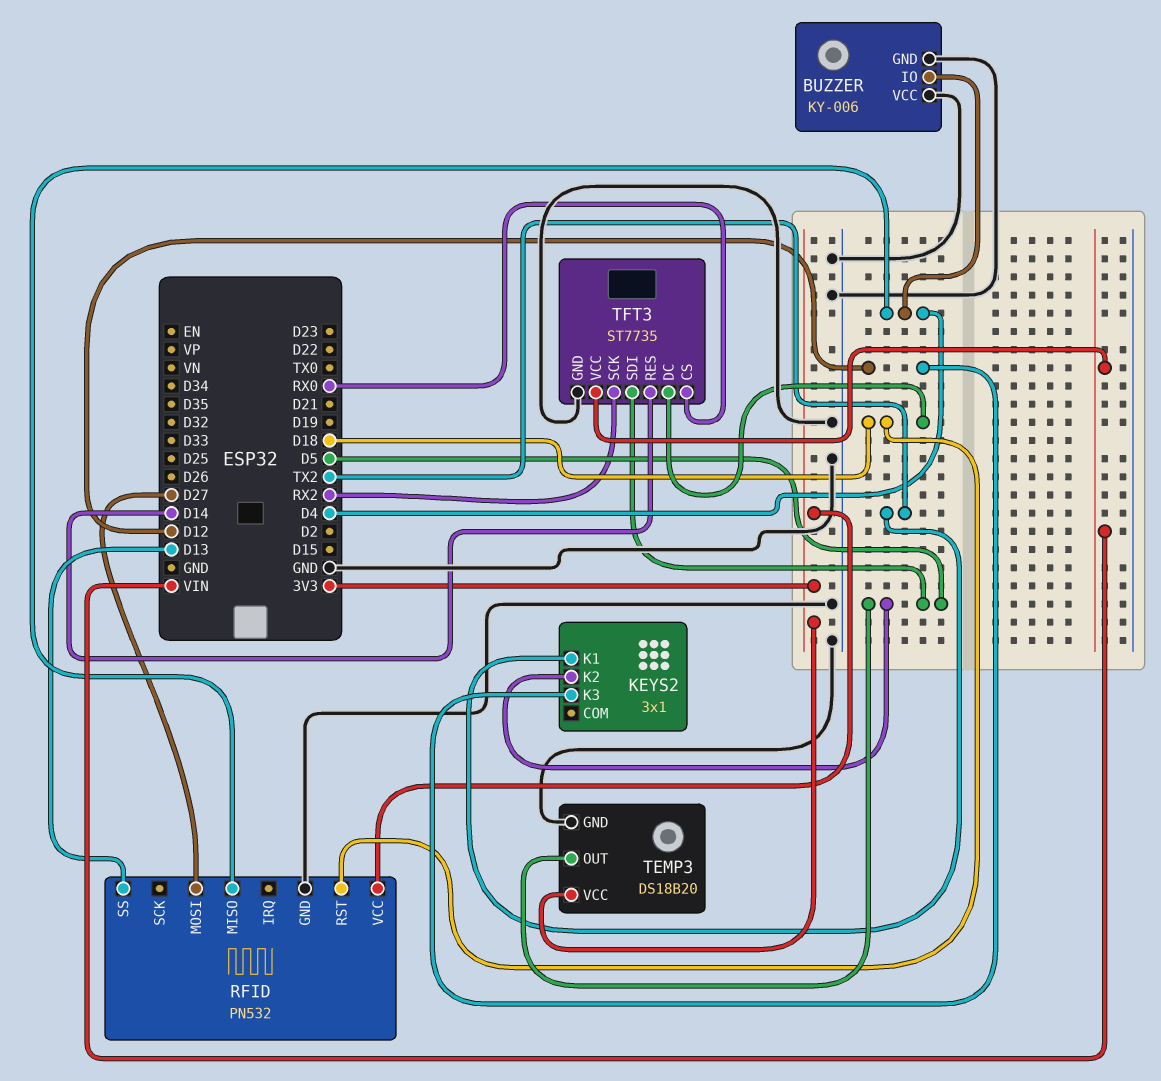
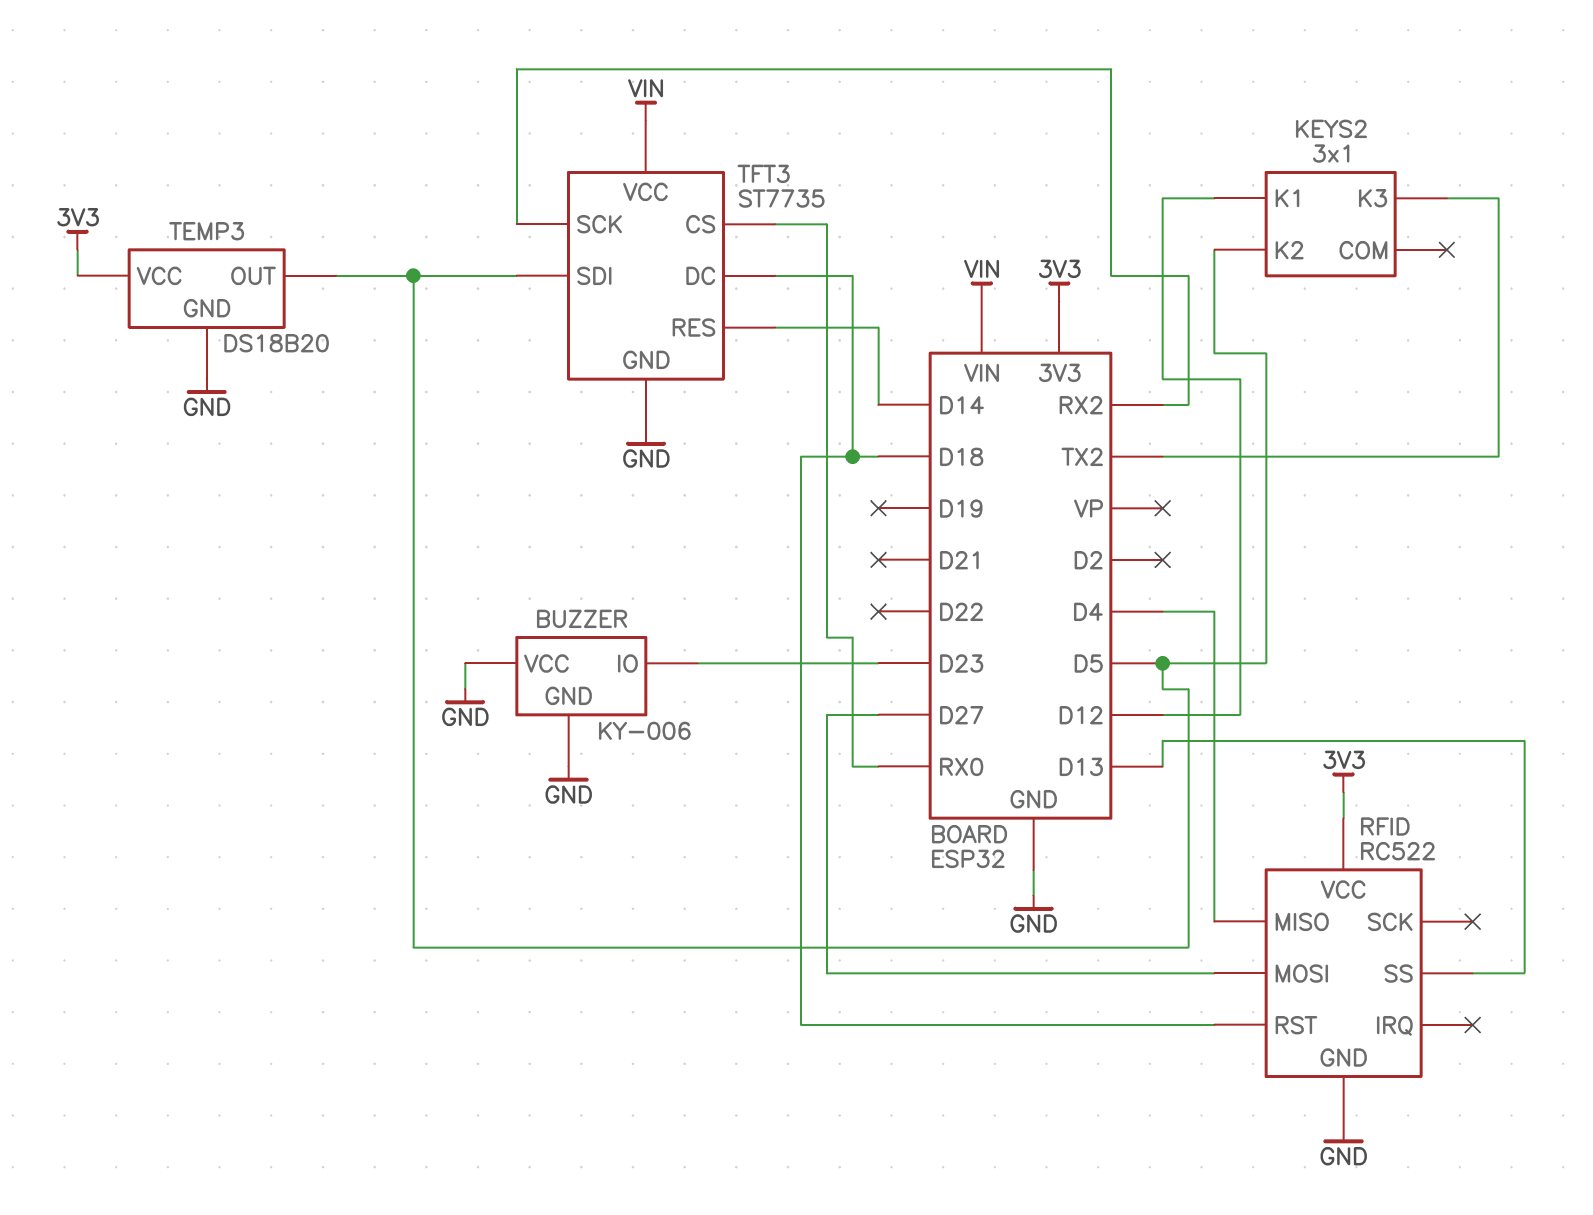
BUZZER pin IO: D4 -> D23
KEYS2 pin K1: TX2 -> D12
KEYS2 pin K3: D12 -> TX2
RFID: PN532 -> RC522

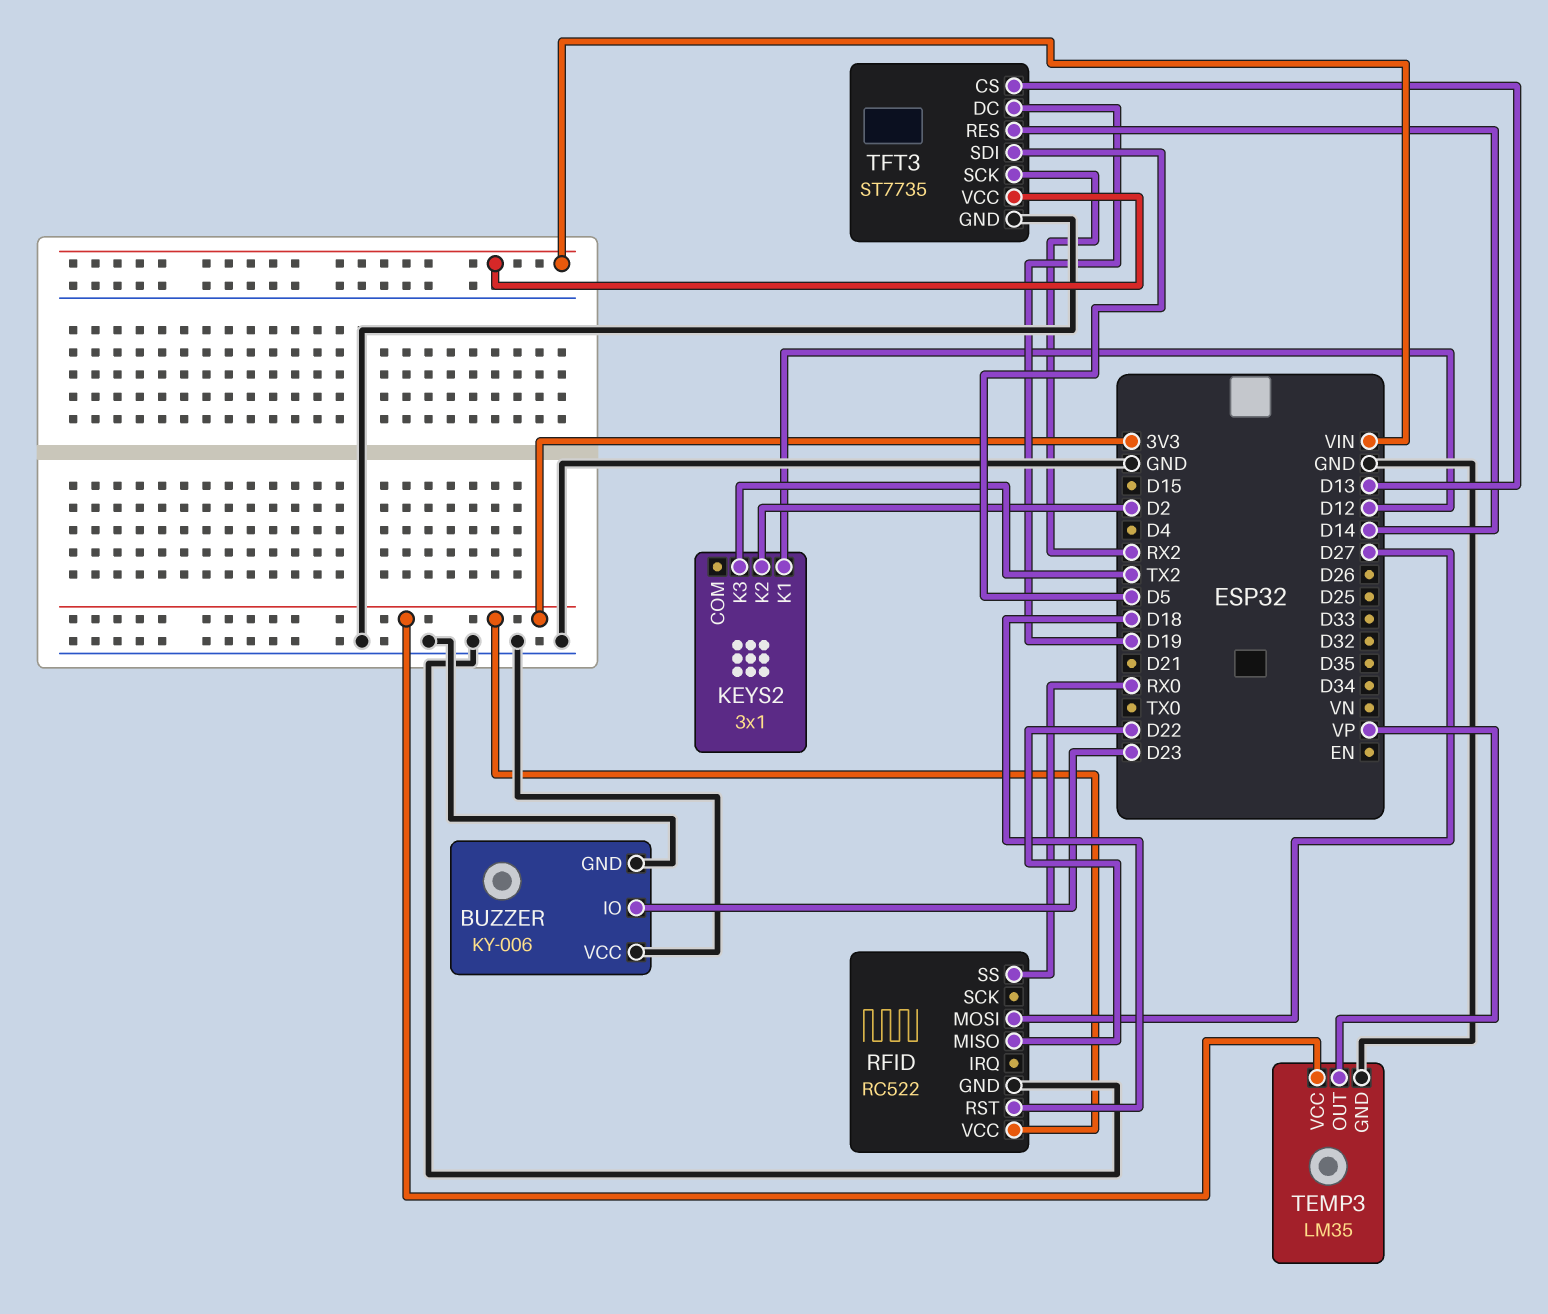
KEYS2 pin K2: D5 -> D2
RFID pin MISO: D4 -> D22
RFID pin SS: D13 -> RX0
TEMP3: DS18B20 -> LM35
TEMP3 pin OUT: D5 -> VP
TFT3 pin CS: RX0 -> D13
TFT3 pin DC: D18 -> D19

